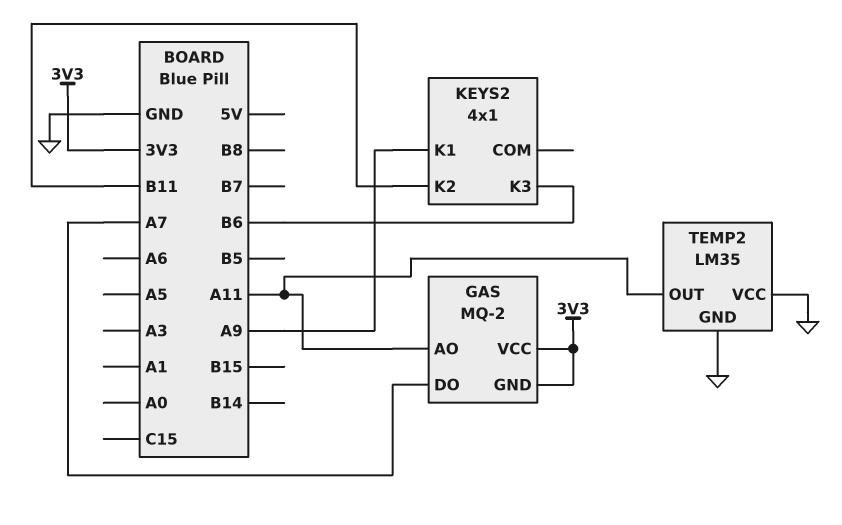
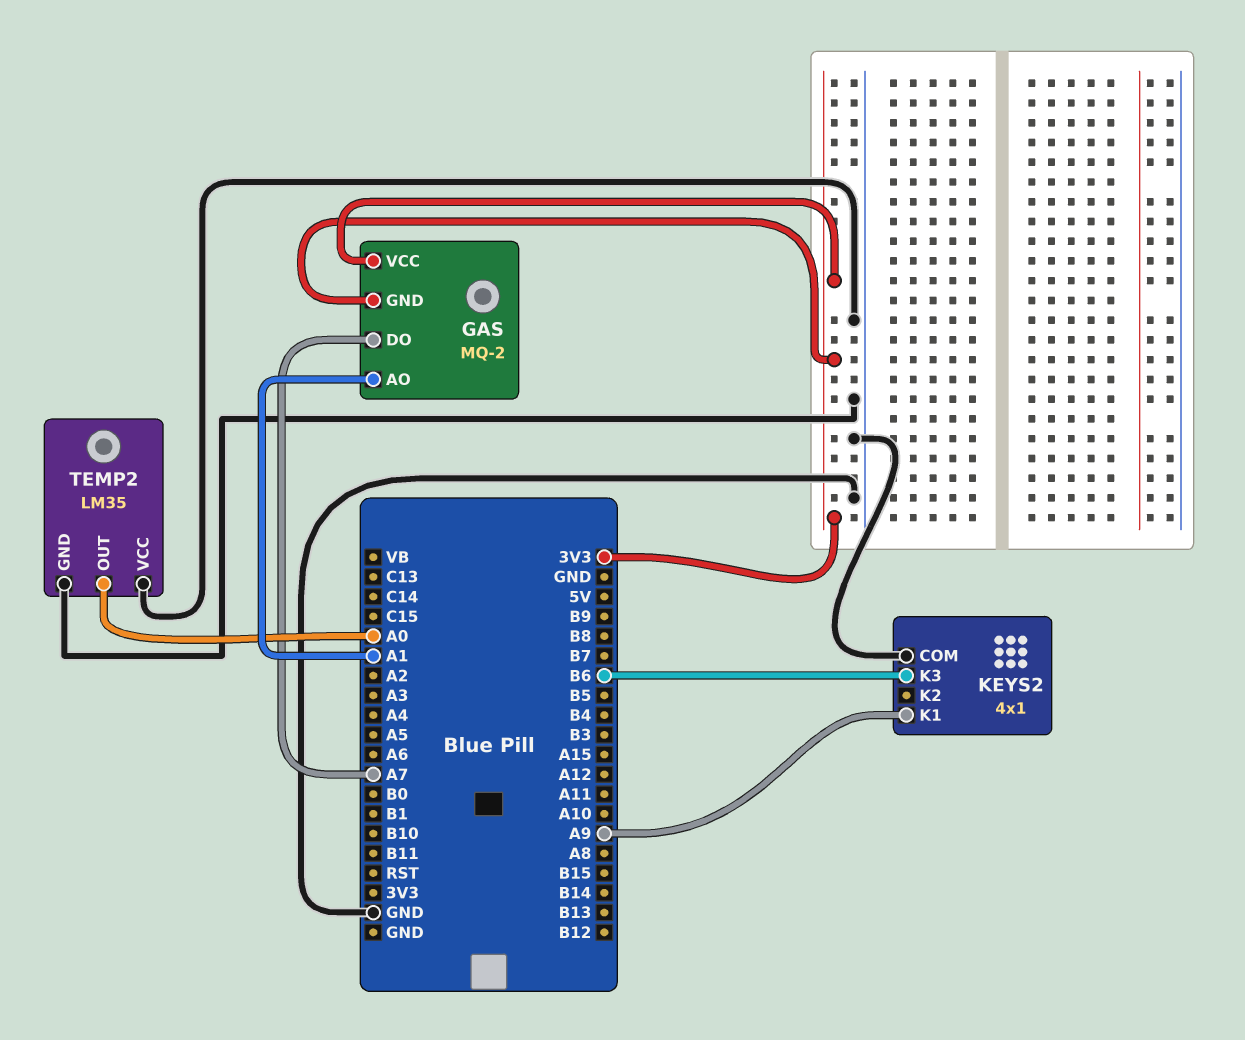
GAS pin AO: A11 -> A1
KEYS2 pin COM: none -> GND
KEYS2 pin K2: B11 -> none
TEMP2 pin OUT: A11 -> A0

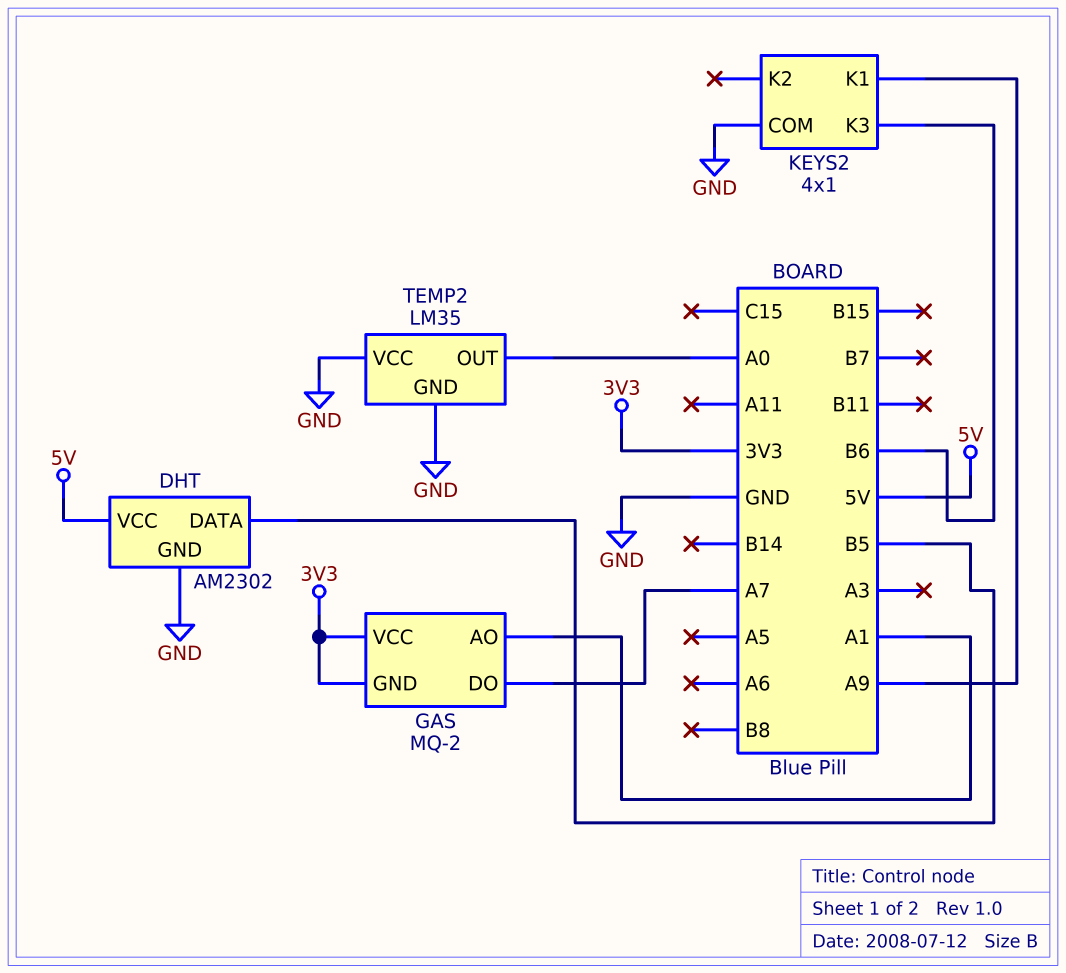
DHT: none -> AM2302
DHT pin DATA: none -> B5
DHT pin GND: none -> GND
DHT pin VCC: none -> 5V

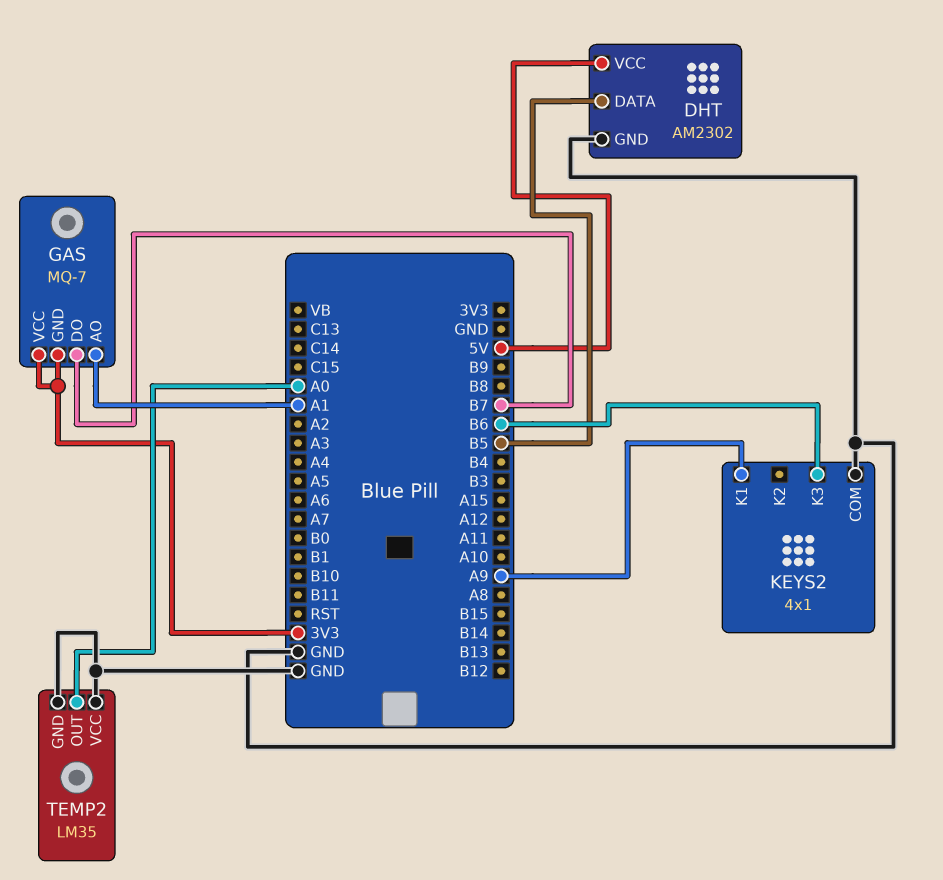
GAS: MQ-2 -> MQ-7
GAS pin DO: A7 -> B7

